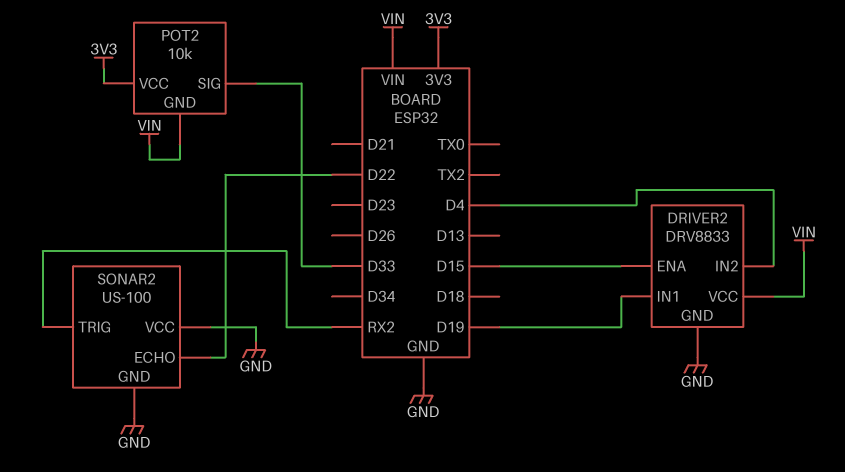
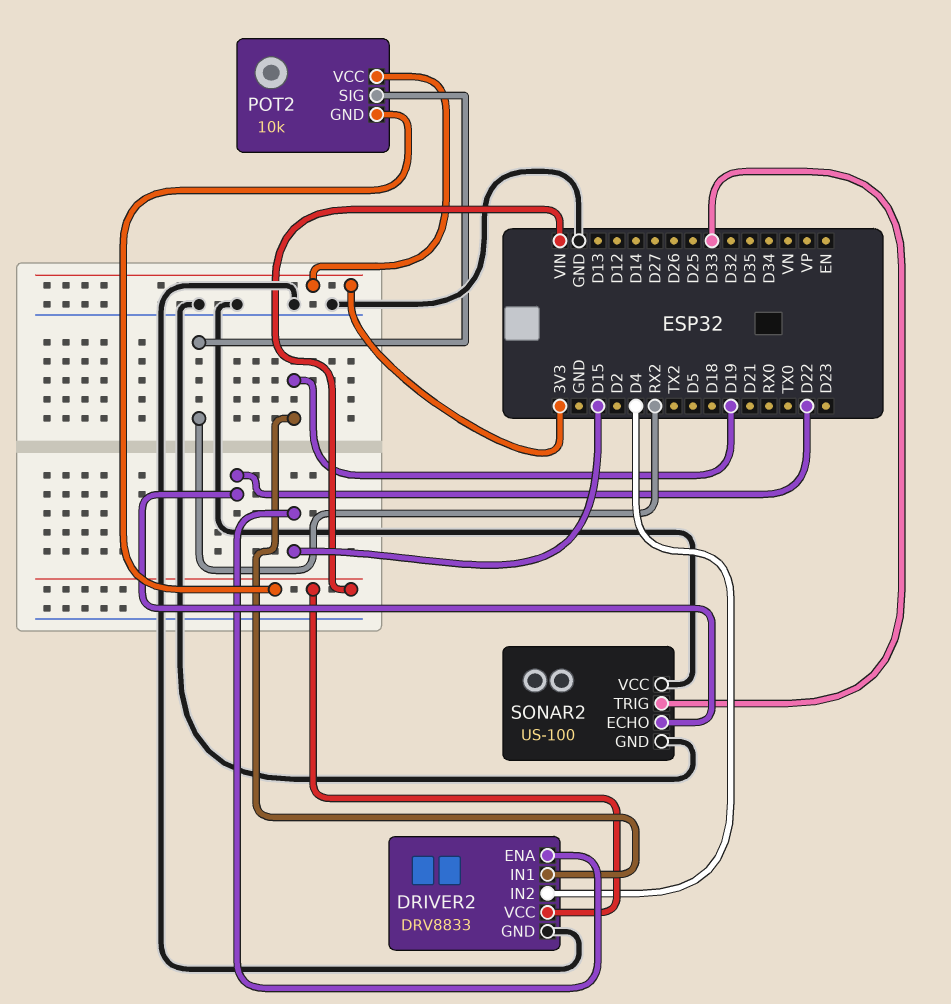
POT2 pin SIG: D33 -> RX2
SONAR2 pin TRIG: RX2 -> D33

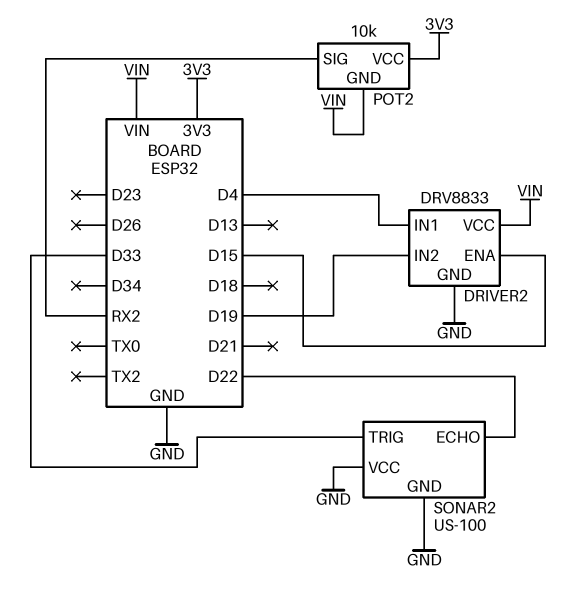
DRIVER2 pin IN1: D19 -> D4
DRIVER2 pin IN2: D4 -> D19

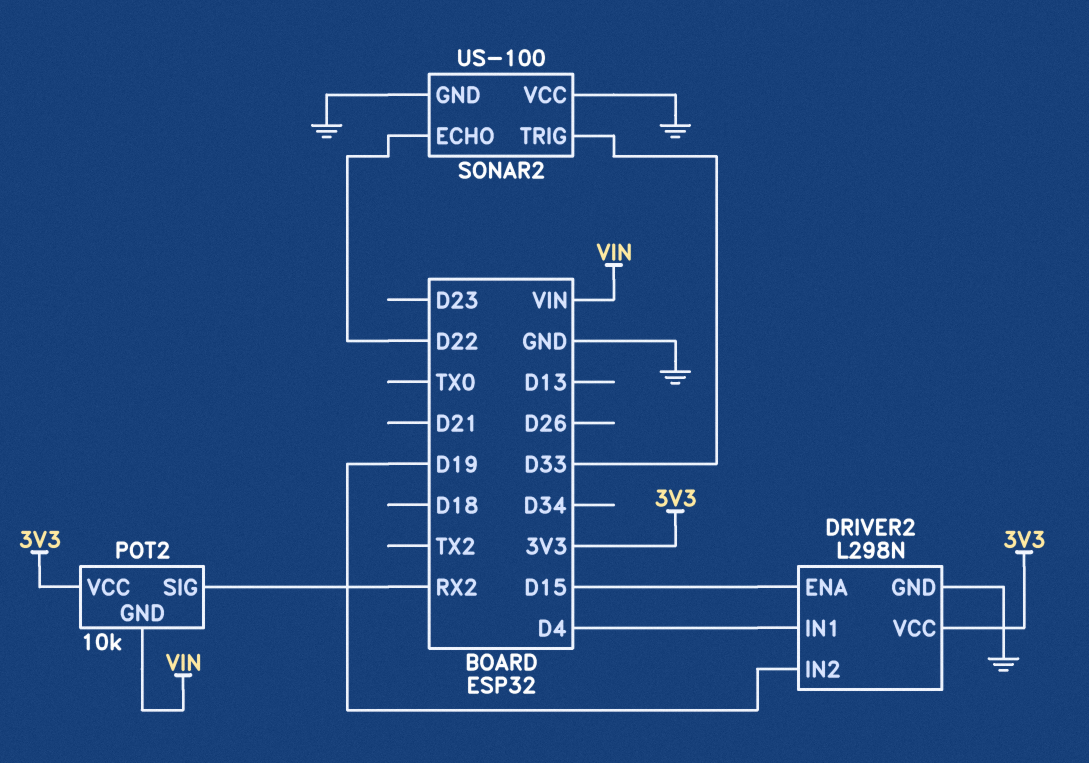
DRIVER2: DRV8833 -> L298N
DRIVER2 pin VCC: VIN -> 3V3

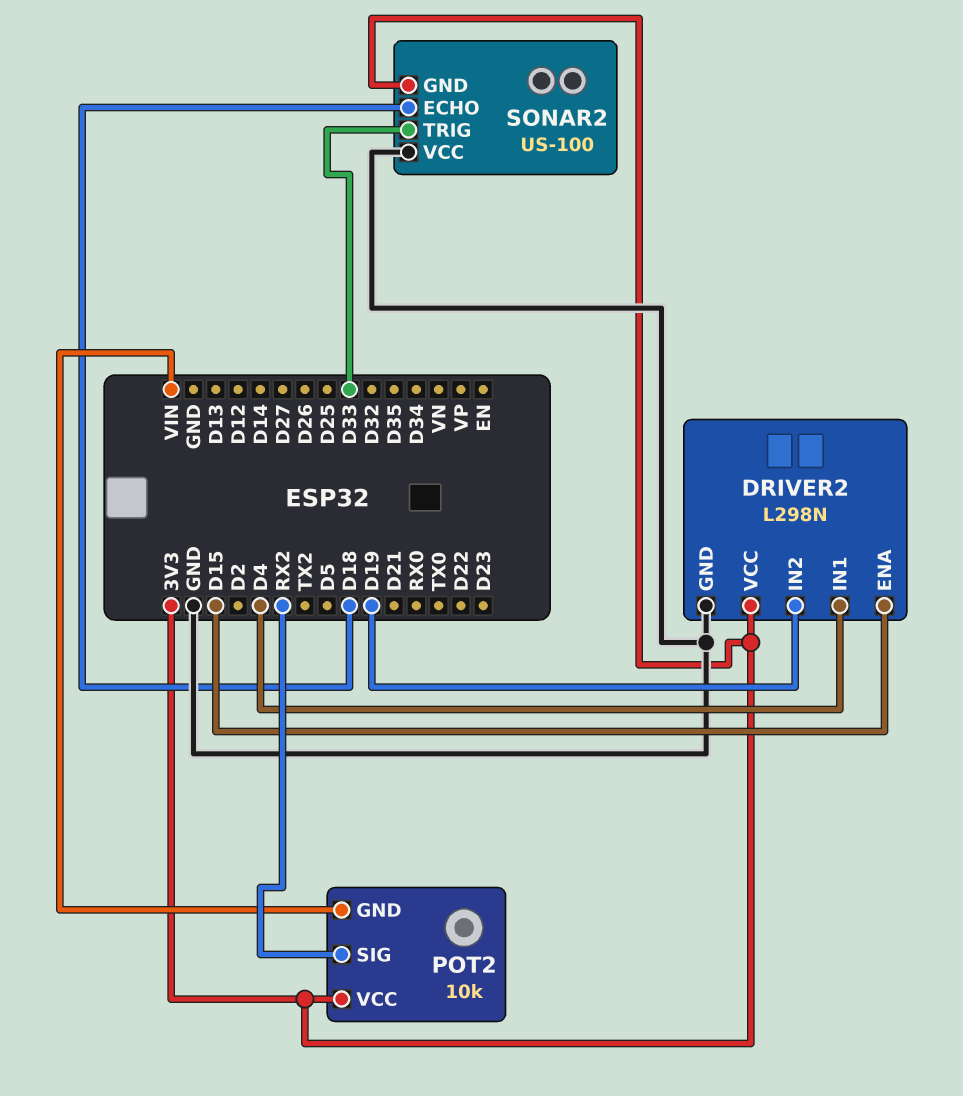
SONAR2 pin ECHO: D22 -> D18
SONAR2 pin GND: GND -> 3V3

